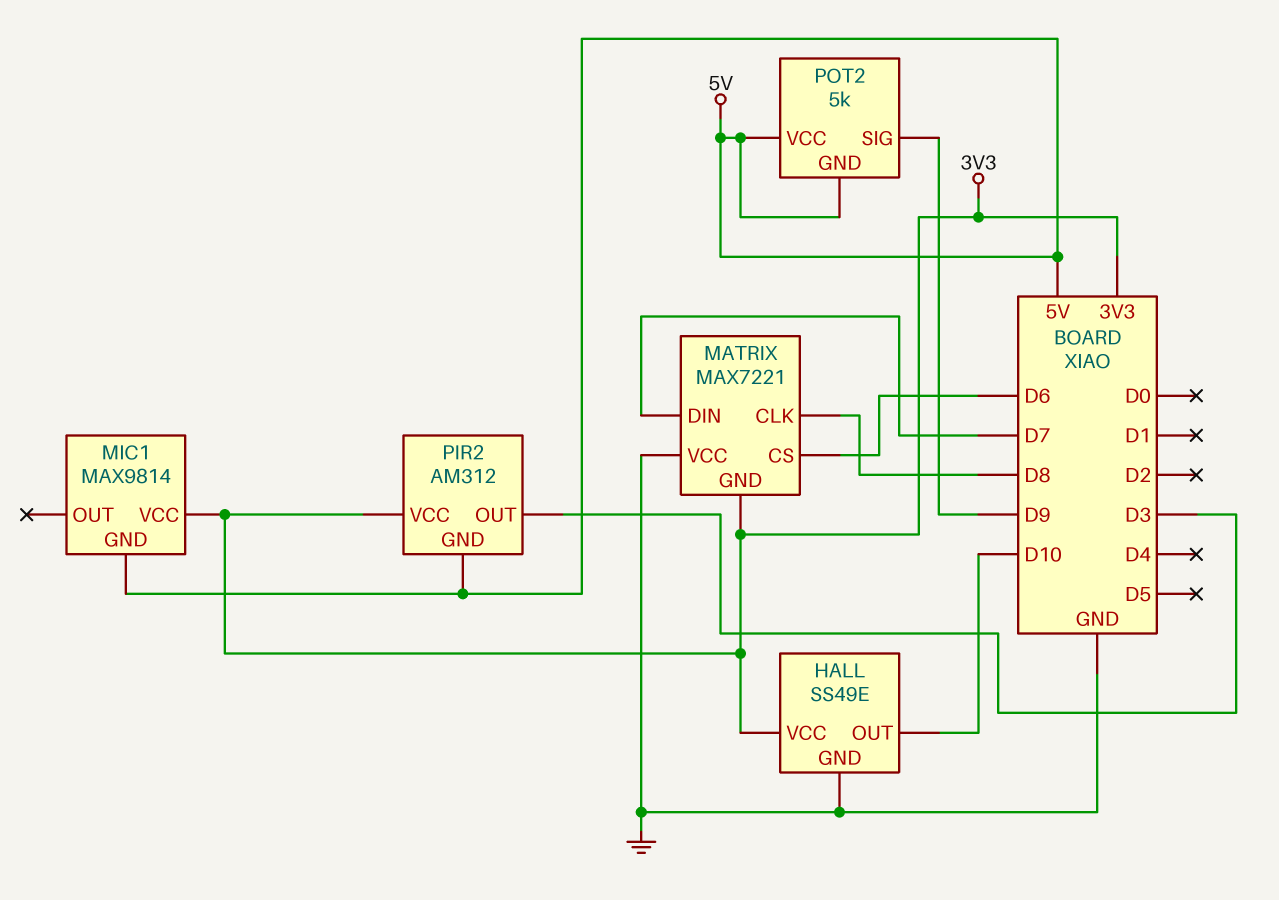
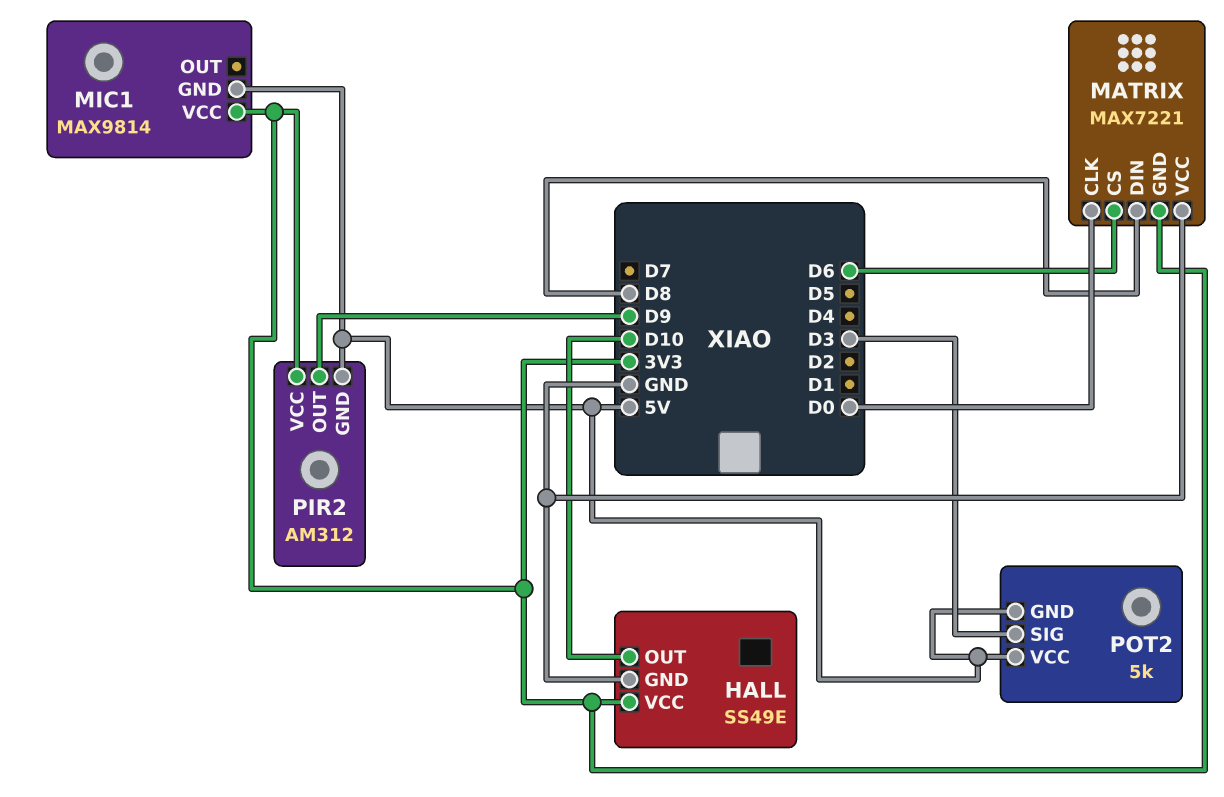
MATRIX pin CLK: D8 -> D0
MATRIX pin DIN: D7 -> D8
PIR2 pin OUT: D3 -> D9
POT2 pin SIG: D9 -> D3

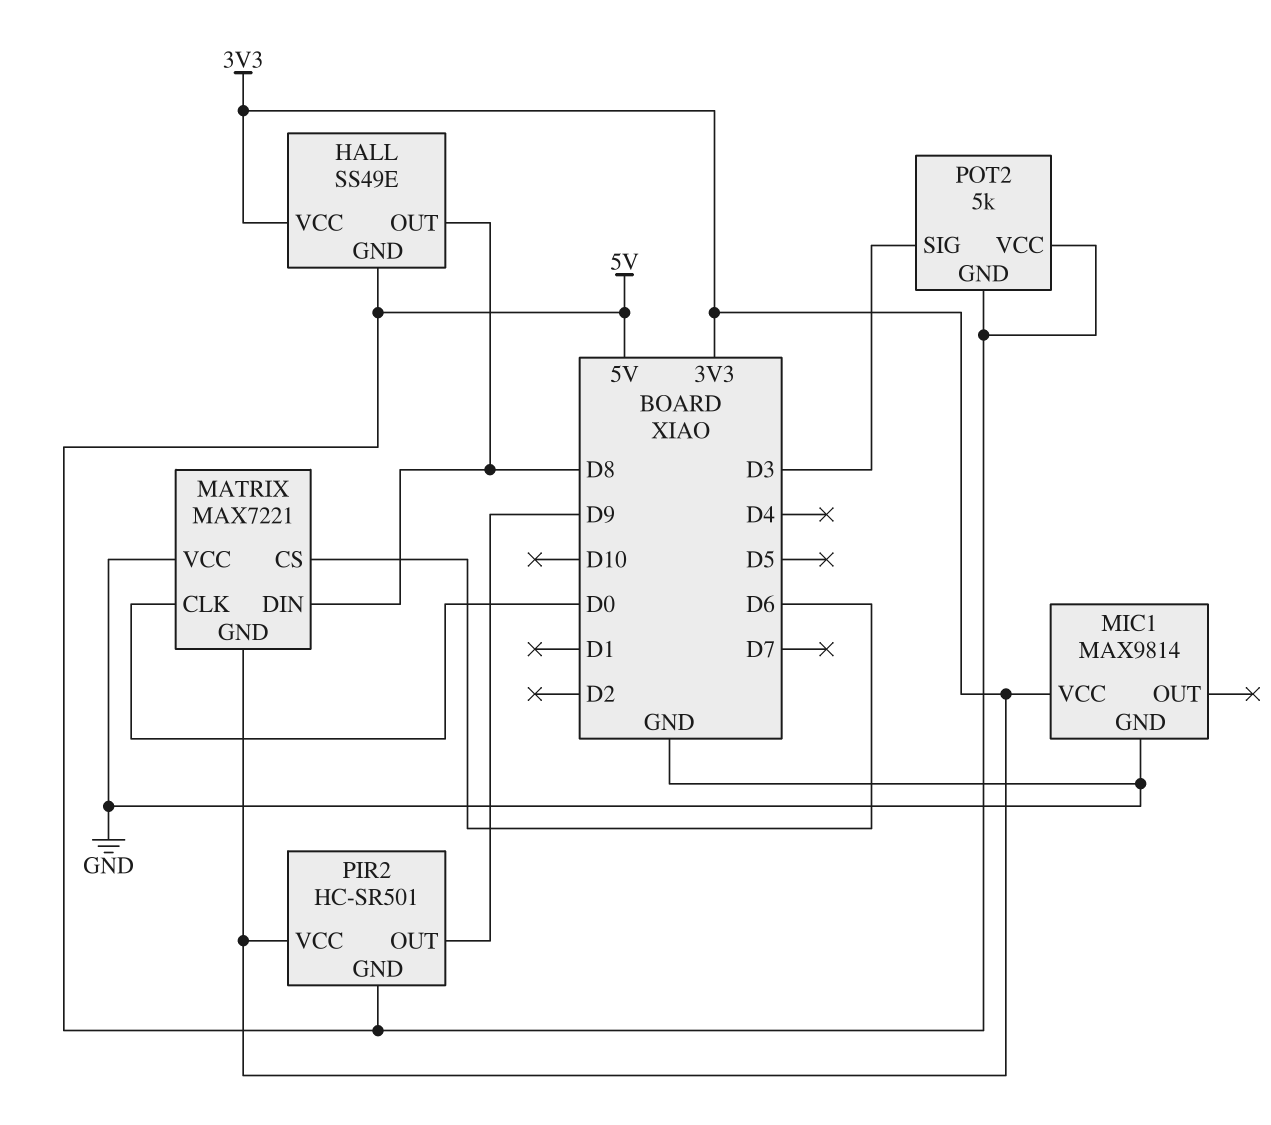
HALL pin GND: GND -> 5V
HALL pin OUT: D10 -> D8
MIC1 pin GND: 5V -> GND
PIR2: AM312 -> HC-SR501

